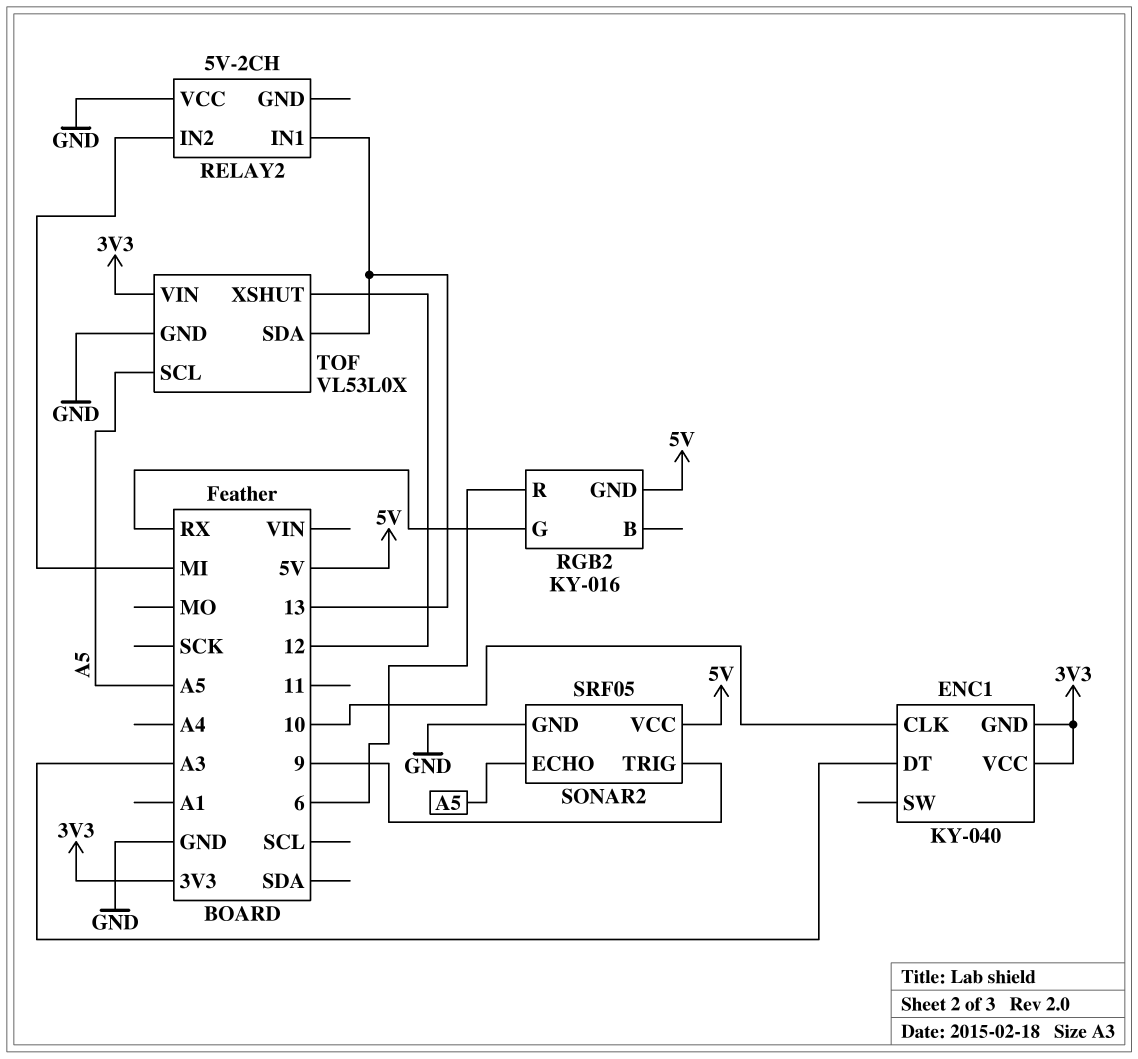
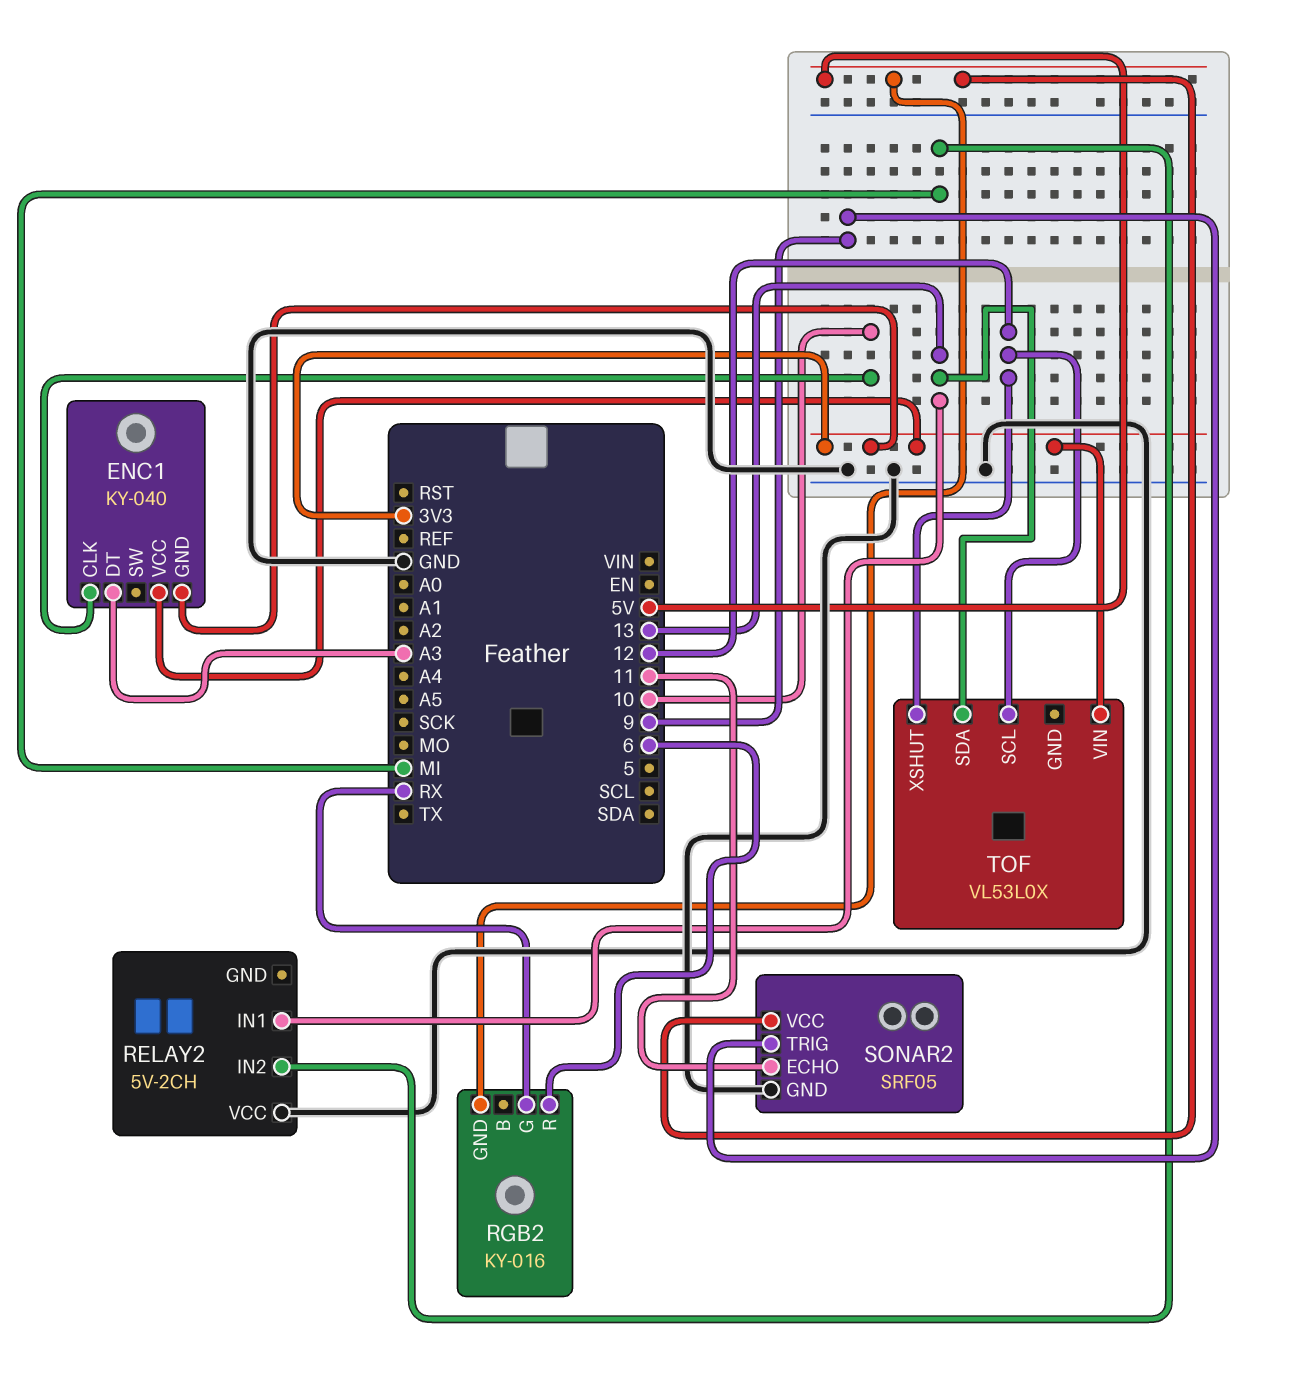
SONAR2 pin ECHO: A5 -> 11
TOF pin GND: GND -> none
TOF pin SCL: A5 -> 12

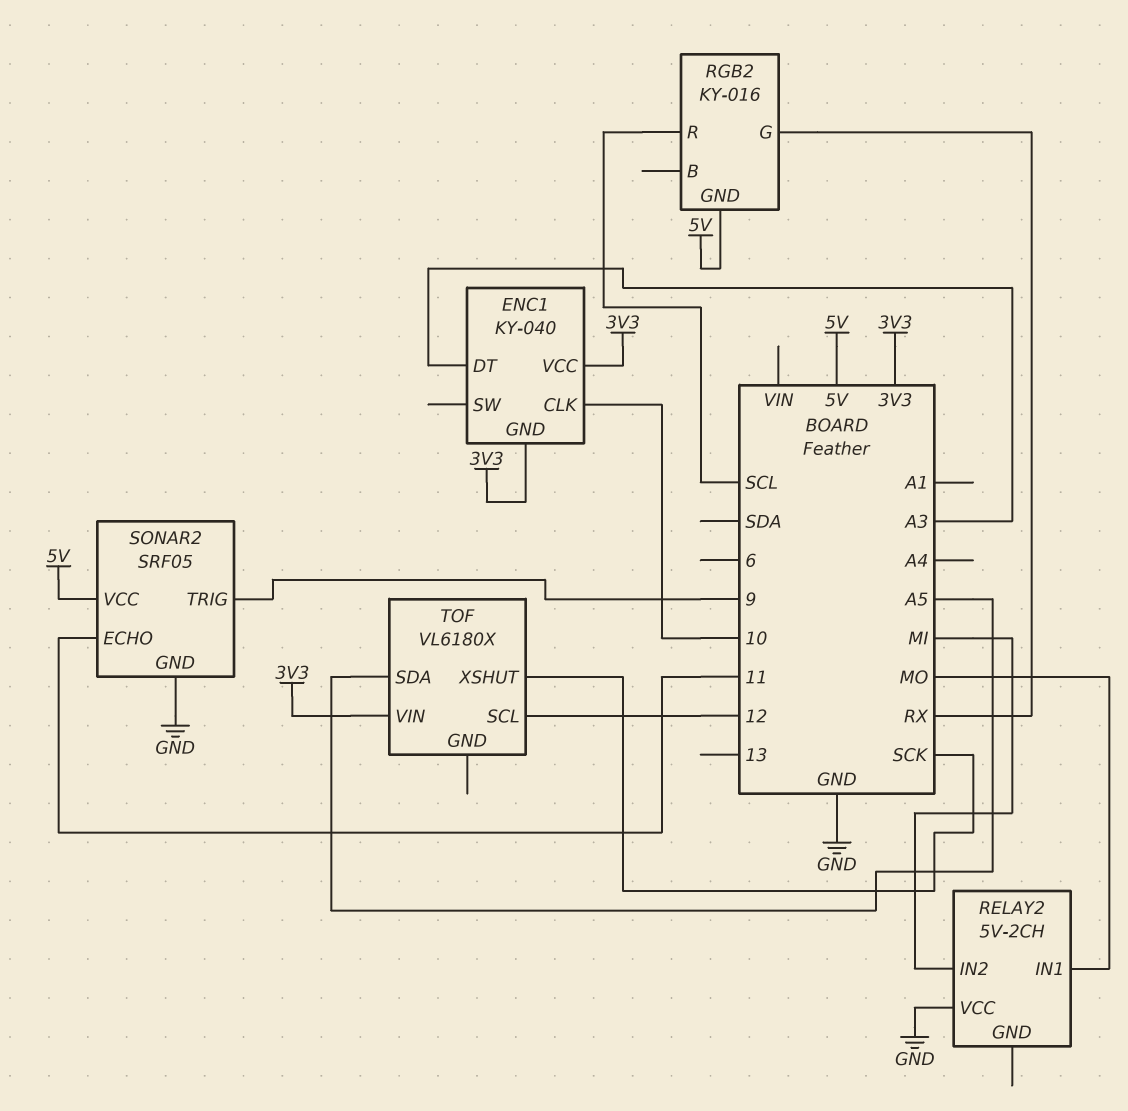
RELAY2 pin IN1: 13 -> MO
RGB2 pin R: 6 -> SCL
TOF: VL53L0X -> VL6180X
TOF pin SDA: 13 -> A5
TOF pin XSHUT: 12 -> SCK

